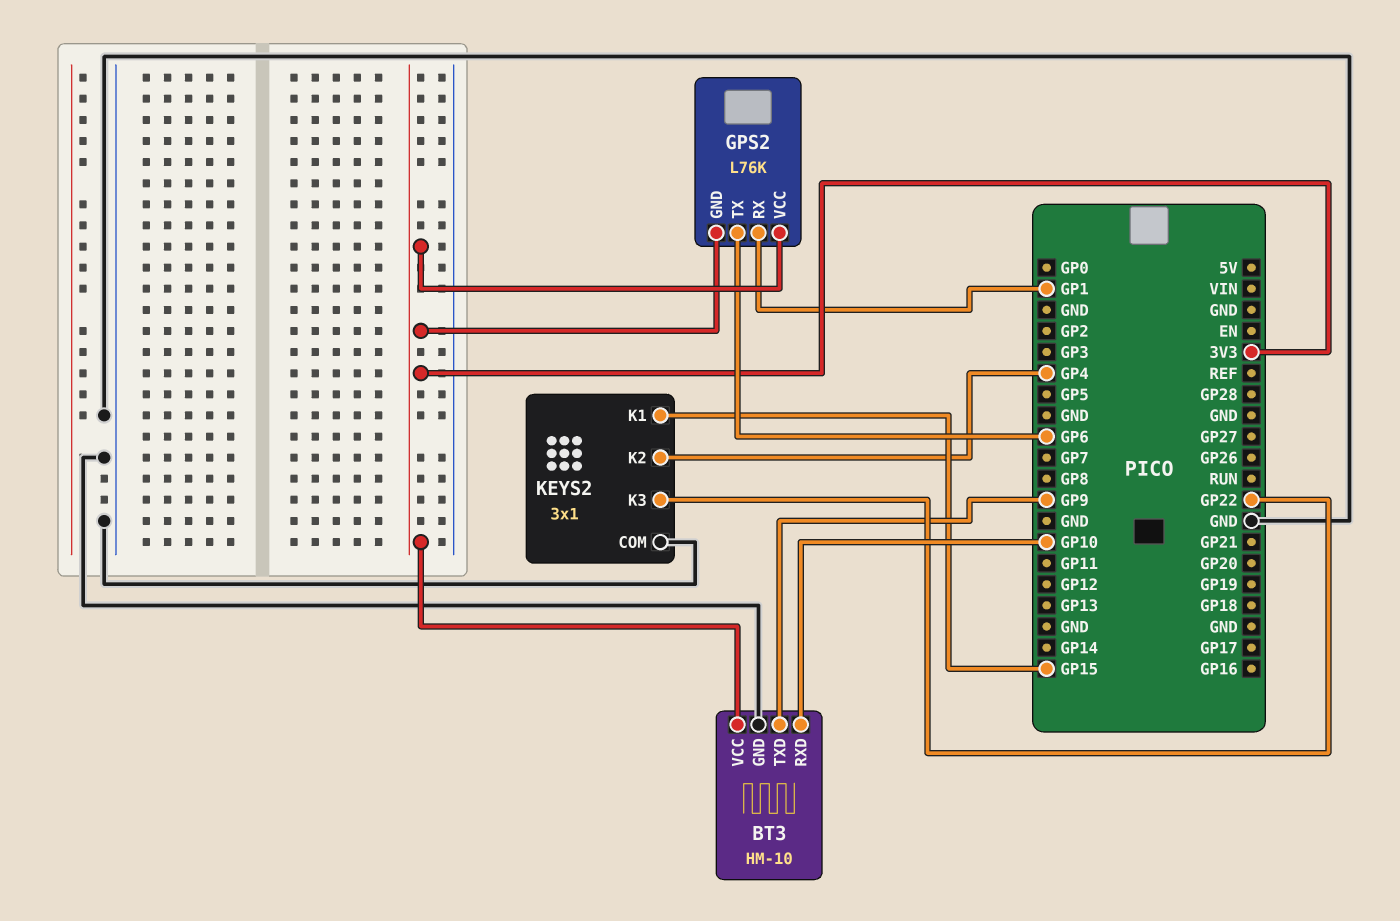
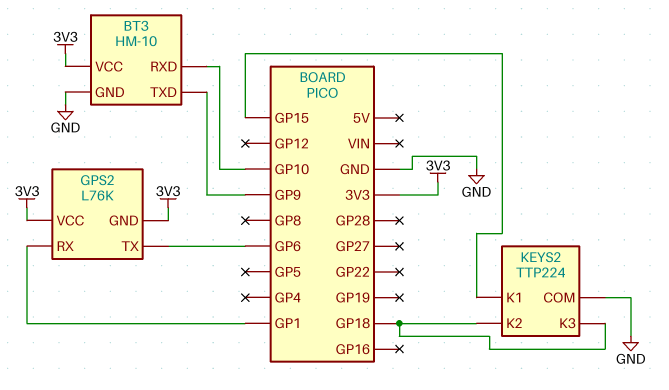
KEYS2: 3x1 -> TTP224
KEYS2 pin K2: GP4 -> GP18
KEYS2 pin K3: GP22 -> GP18

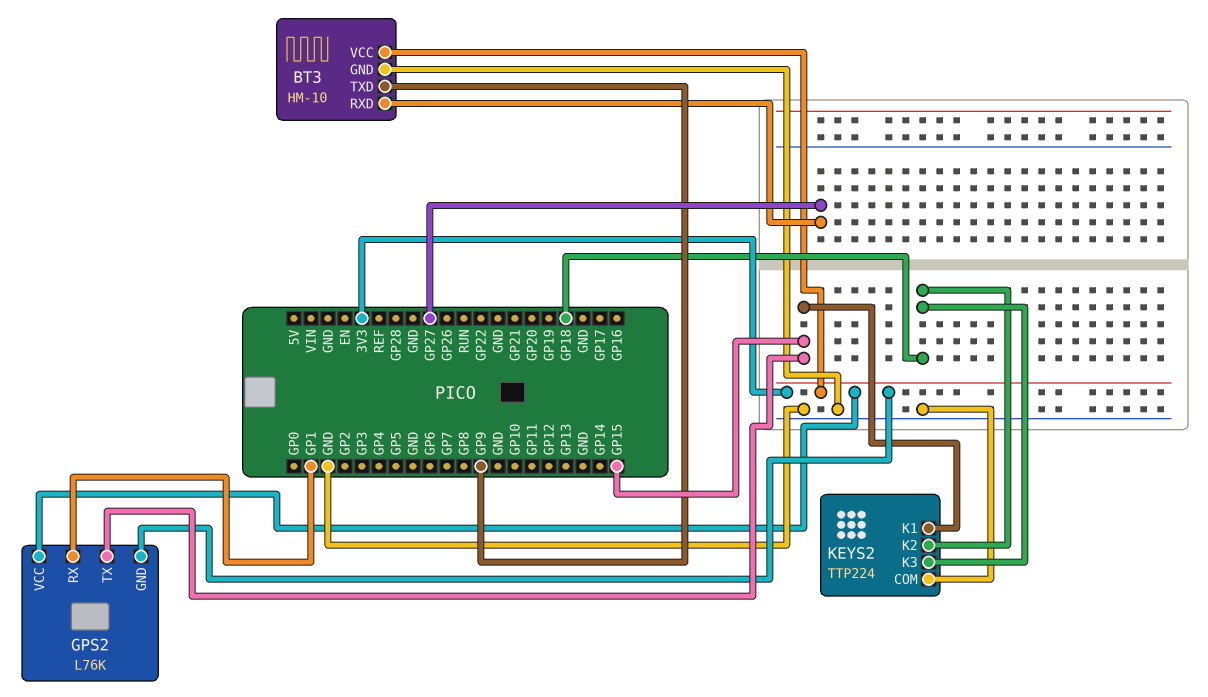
BT3 pin RXD: GP10 -> GP27
GPS2 pin TX: GP6 -> GP15

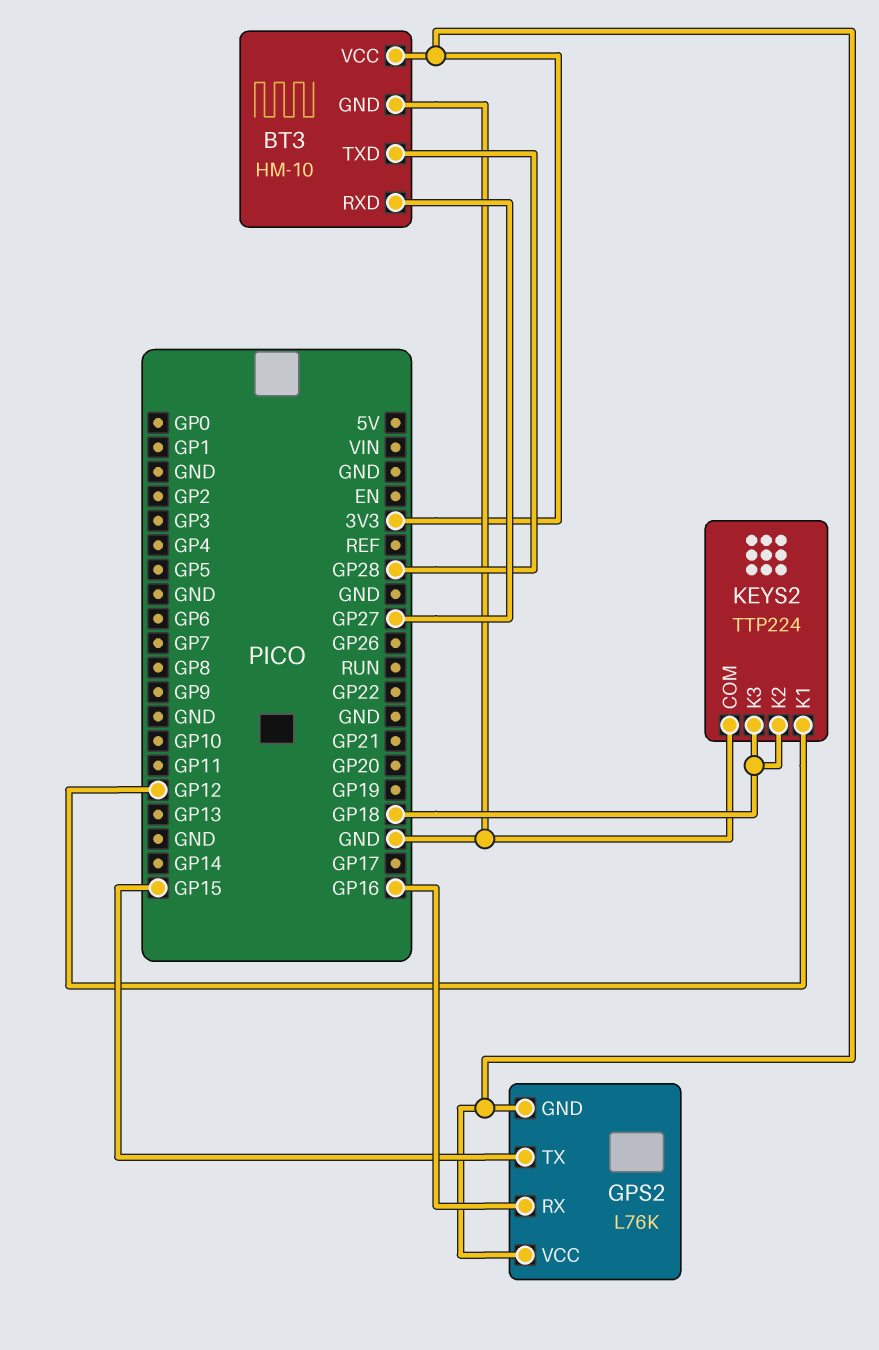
BT3 pin TXD: GP9 -> GP28
GPS2 pin RX: GP1 -> GP16
KEYS2 pin K1: GP15 -> GP12

